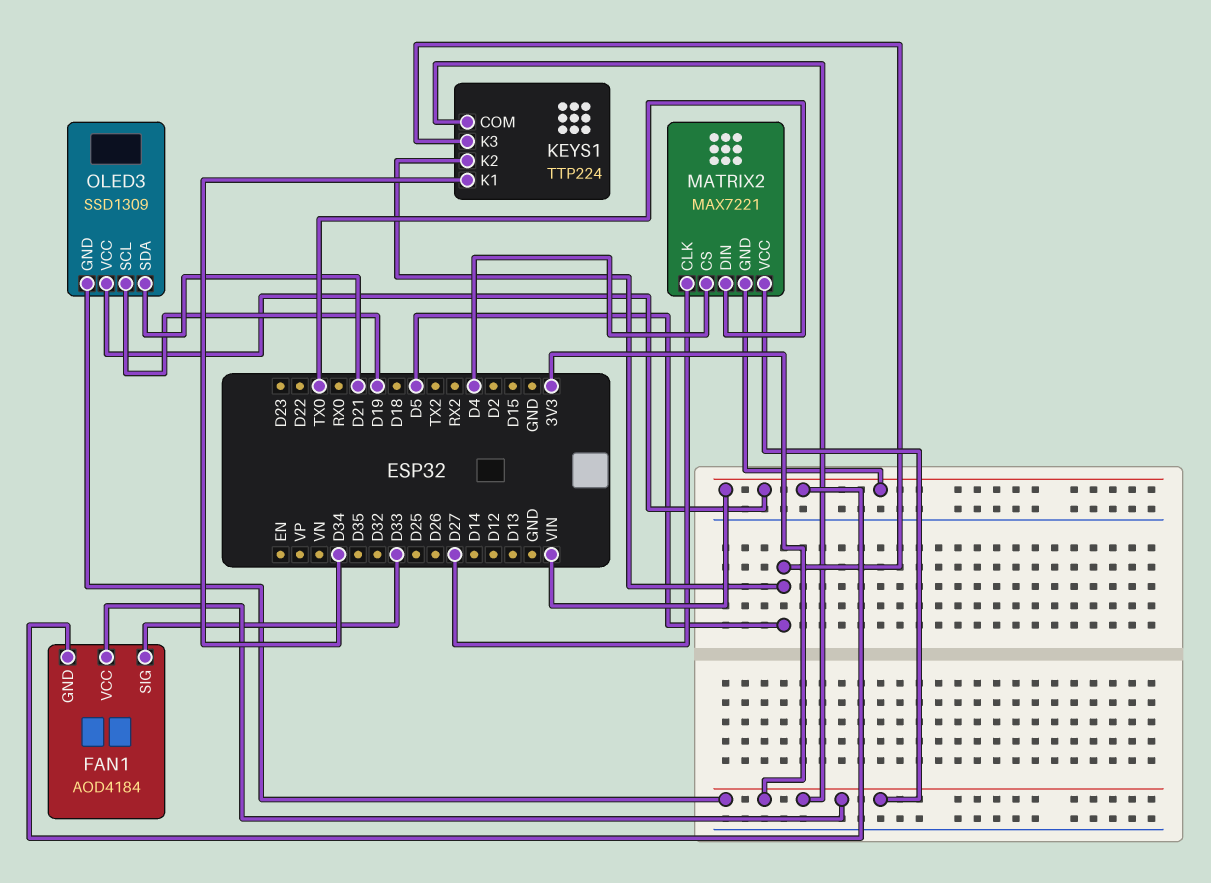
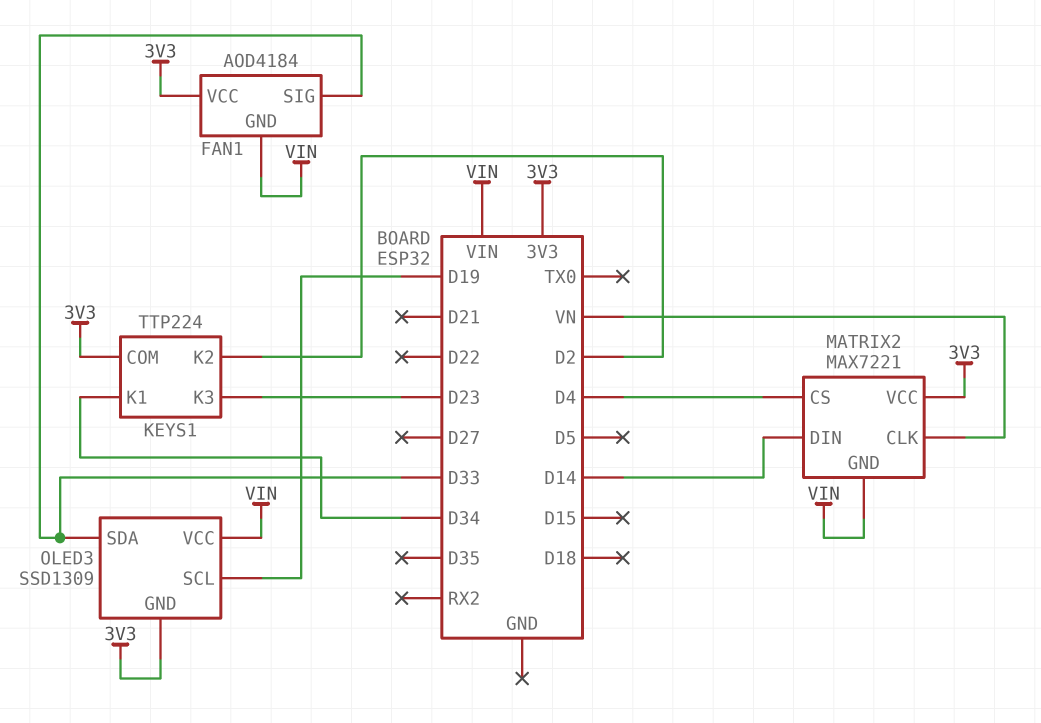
KEYS1 pin K2: D5 -> D2
KEYS1 pin K3: D5 -> D23
MATRIX2 pin CLK: D27 -> VN
MATRIX2 pin DIN: TX0 -> D14
OLED3 pin SDA: D21 -> D33

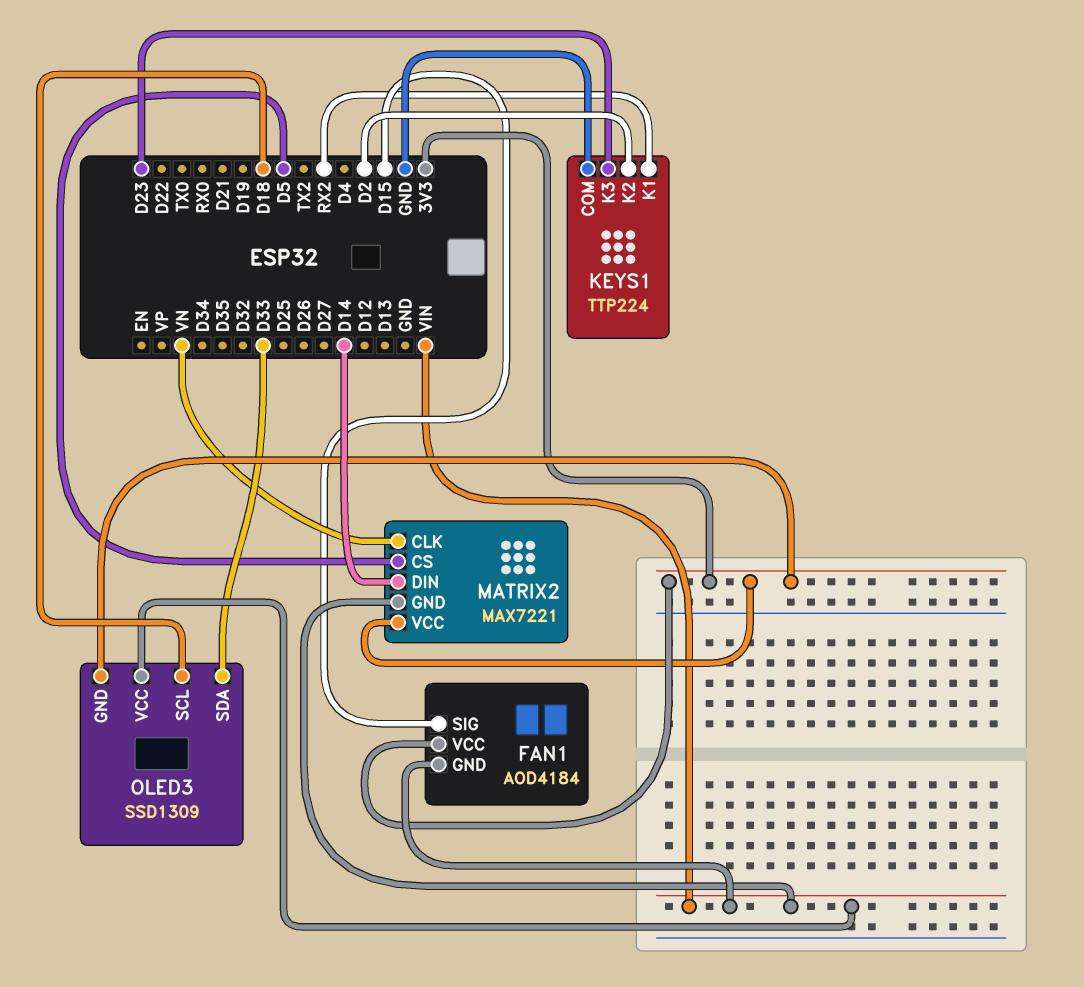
FAN1 pin SIG: D33 -> D15
KEYS1 pin COM: 3V3 -> GND
KEYS1 pin K1: D34 -> RX2
MATRIX2 pin CS: D4 -> D5
OLED3 pin SCL: D19 -> D18

